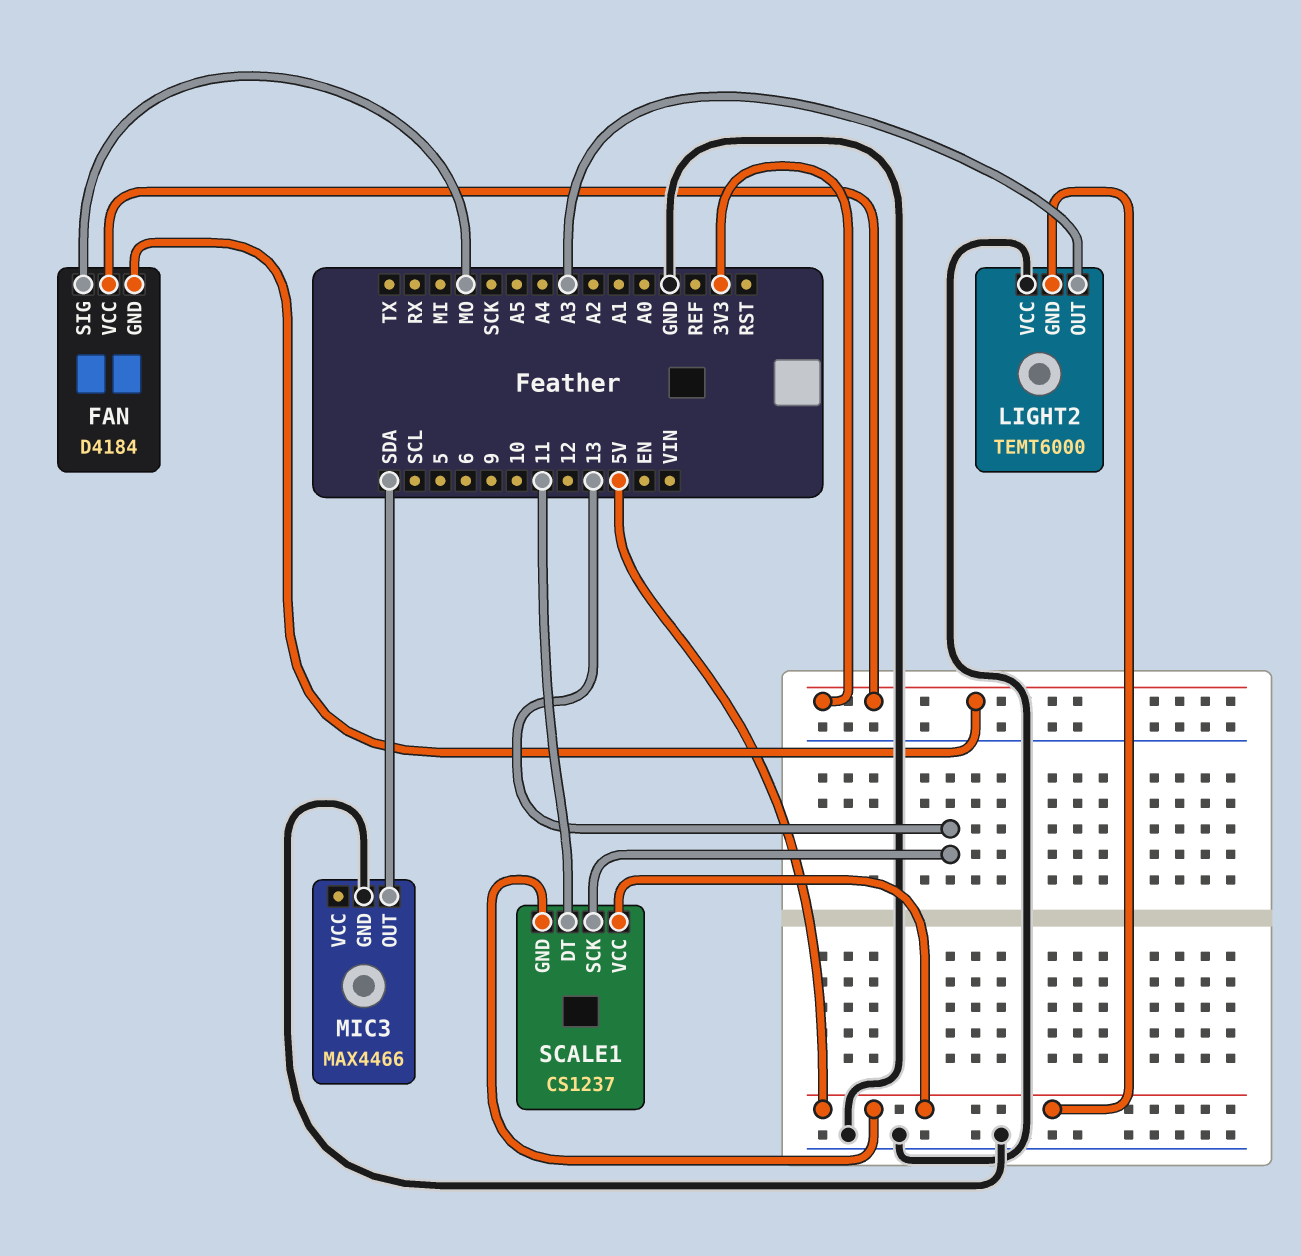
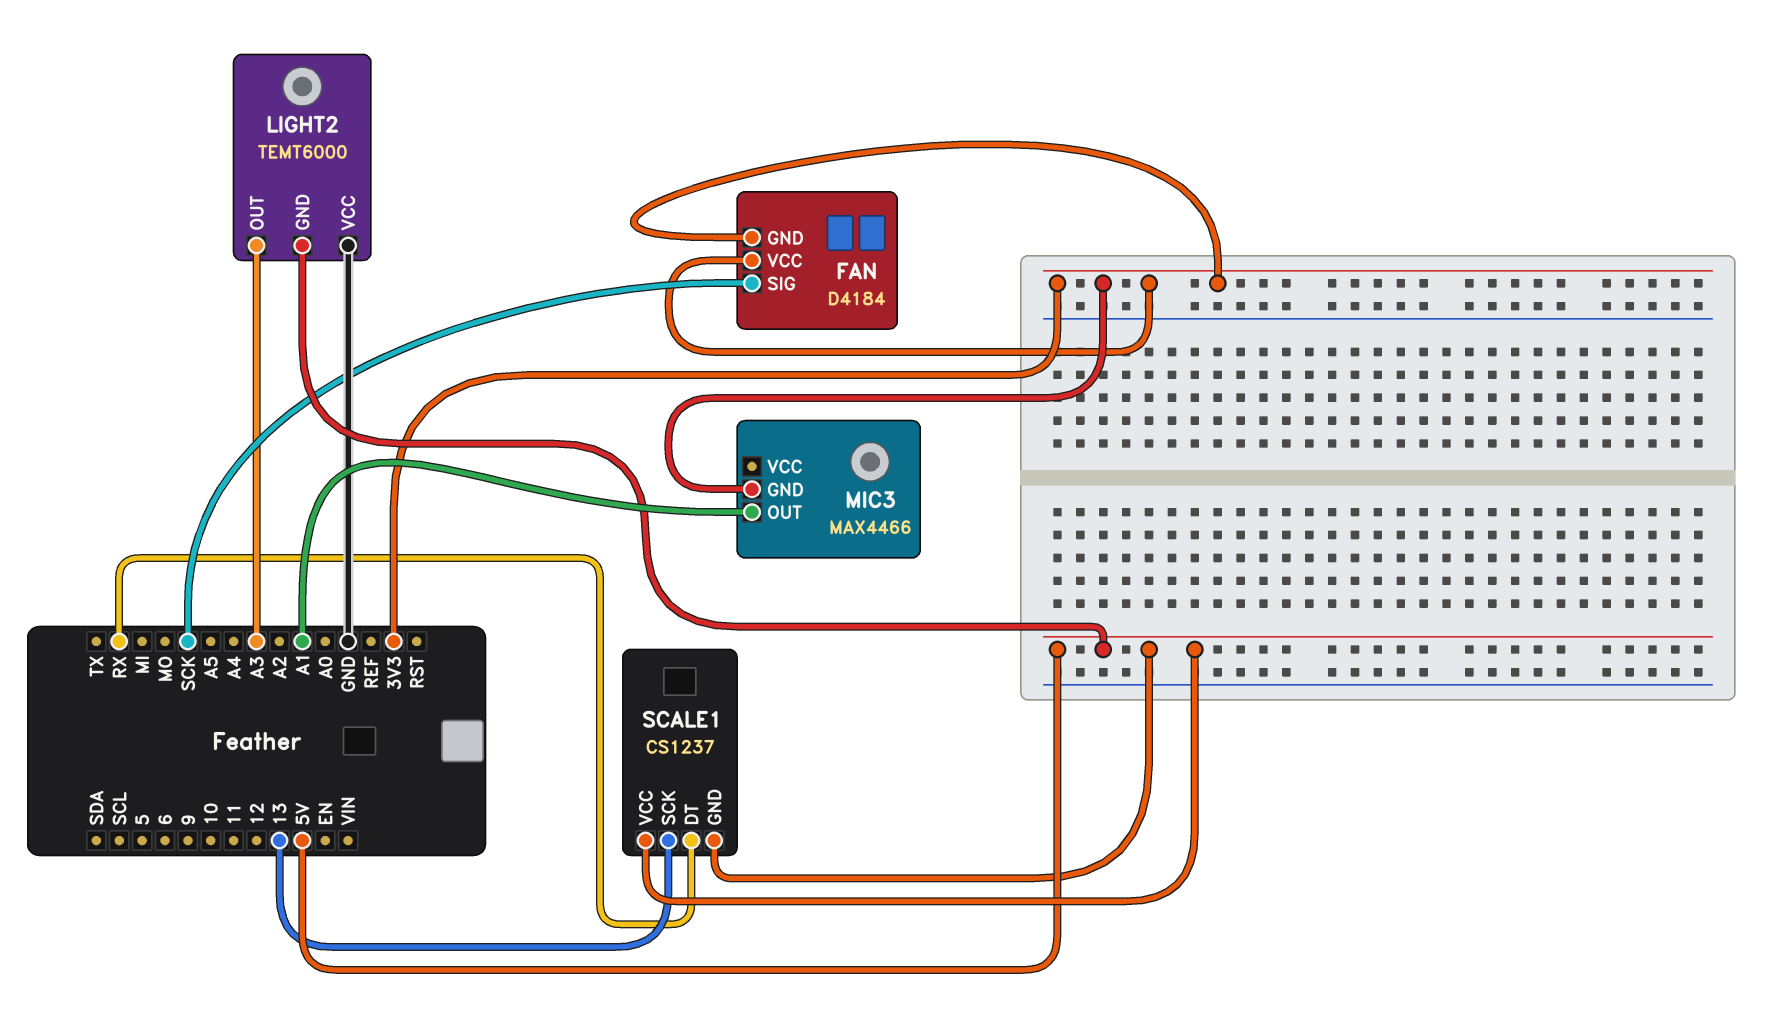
FAN pin SIG: MO -> SCK
MIC3 pin GND: GND -> 3V3
MIC3 pin OUT: SDA -> A1
SCALE1 pin DT: 11 -> RX

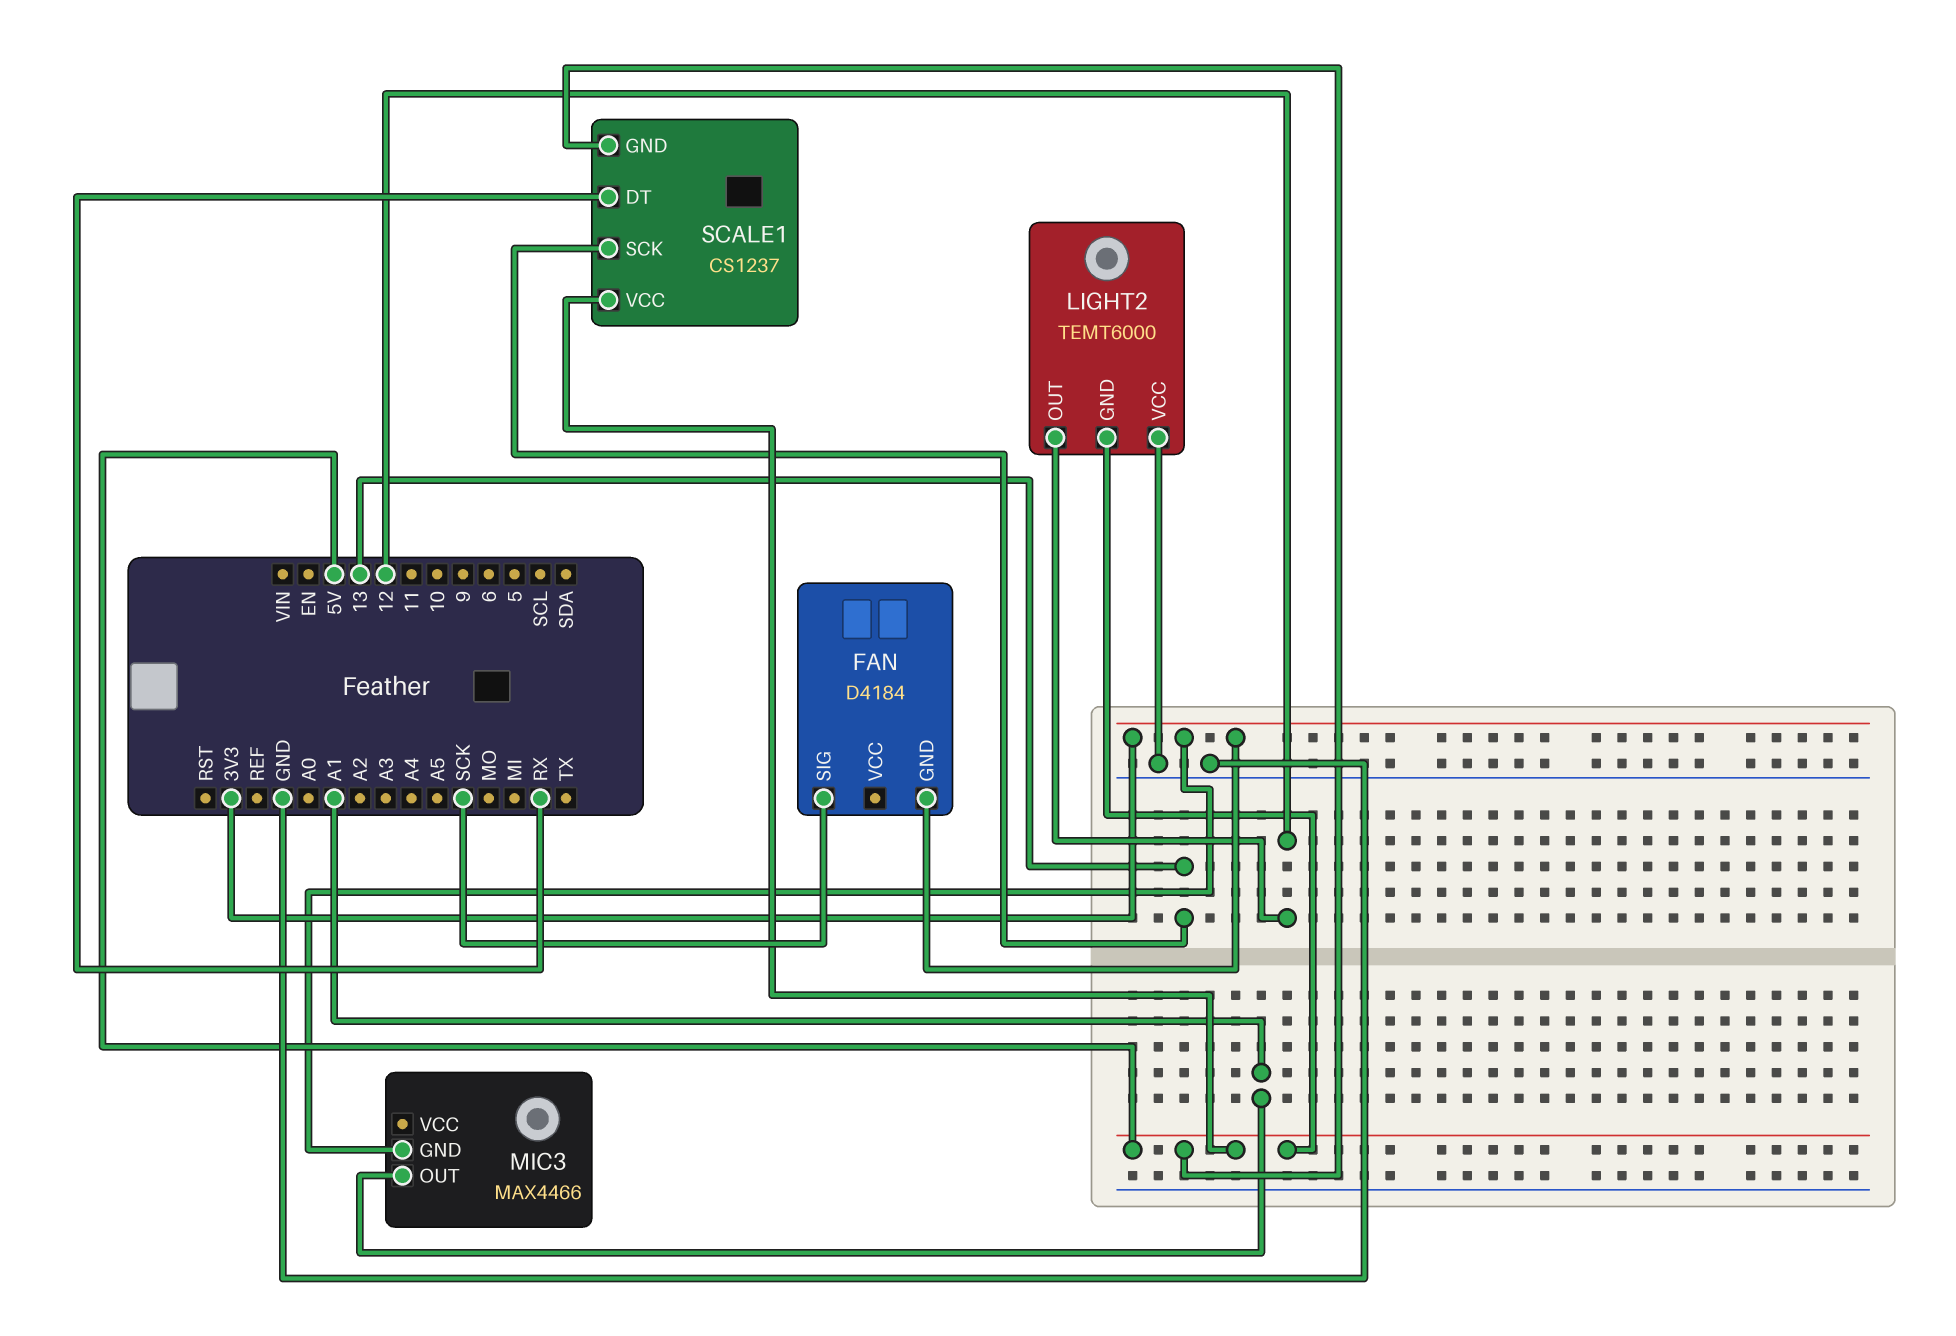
FAN pin VCC: 3V3 -> none
LIGHT2 pin OUT: A3 -> 12

